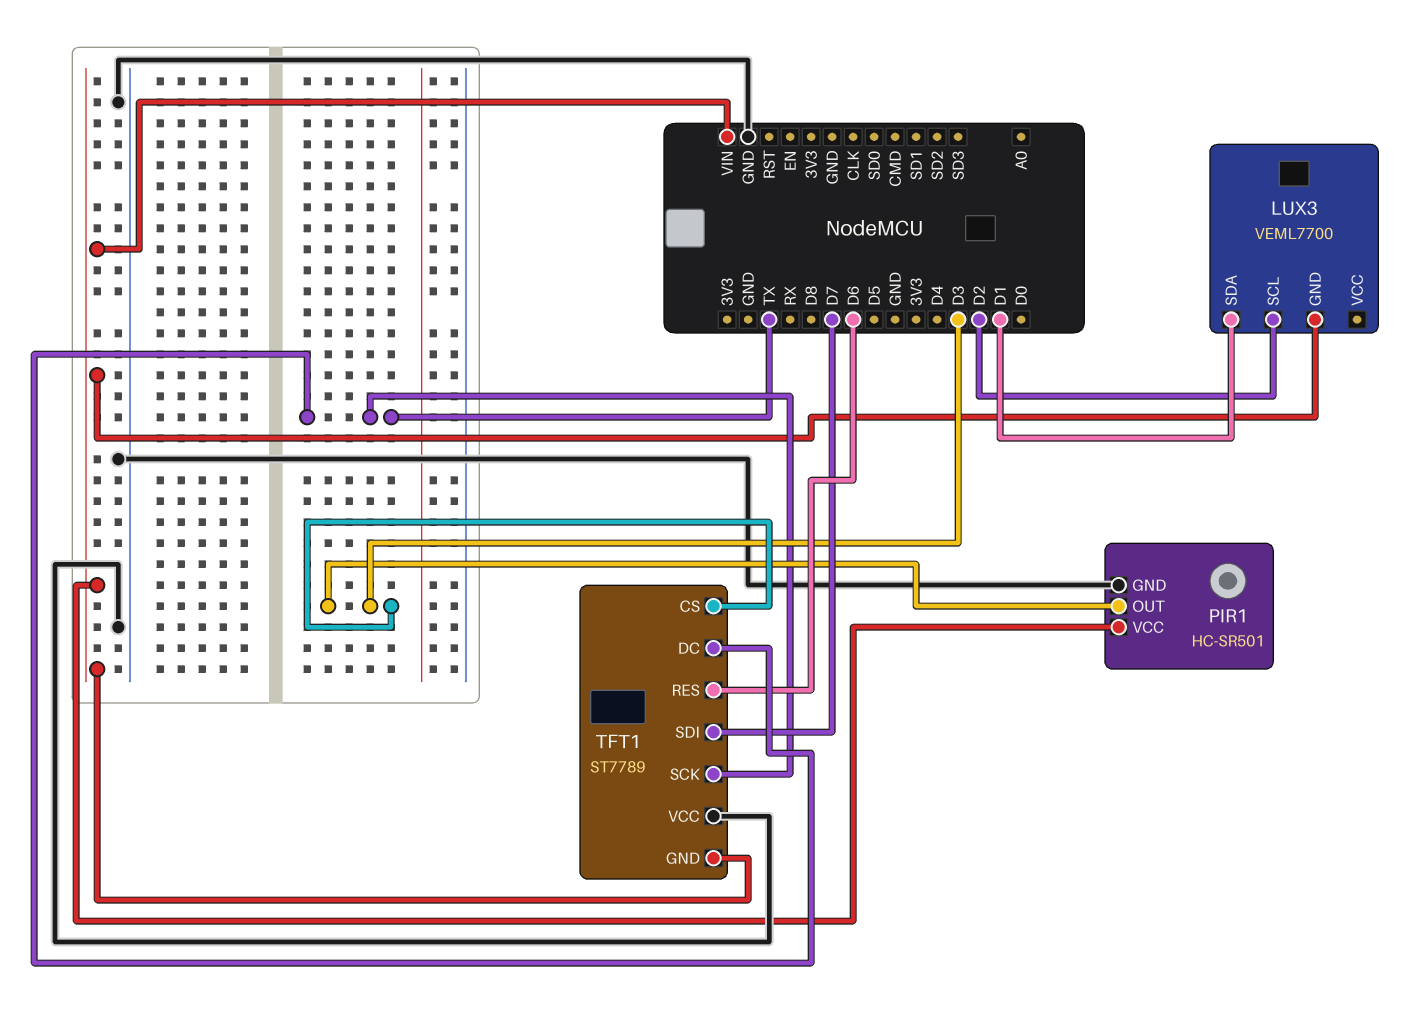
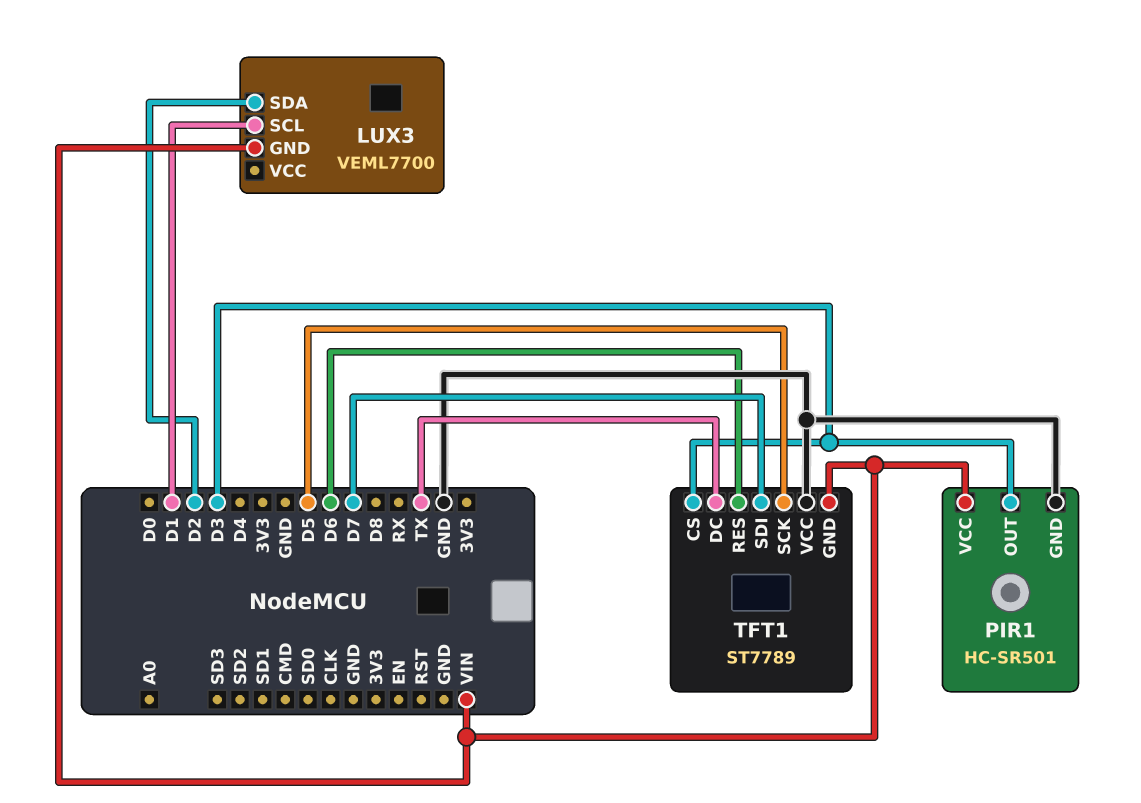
LUX3 pin SCL: D2 -> D1
LUX3 pin SDA: D1 -> D2
TFT1 pin SCK: TX -> D5

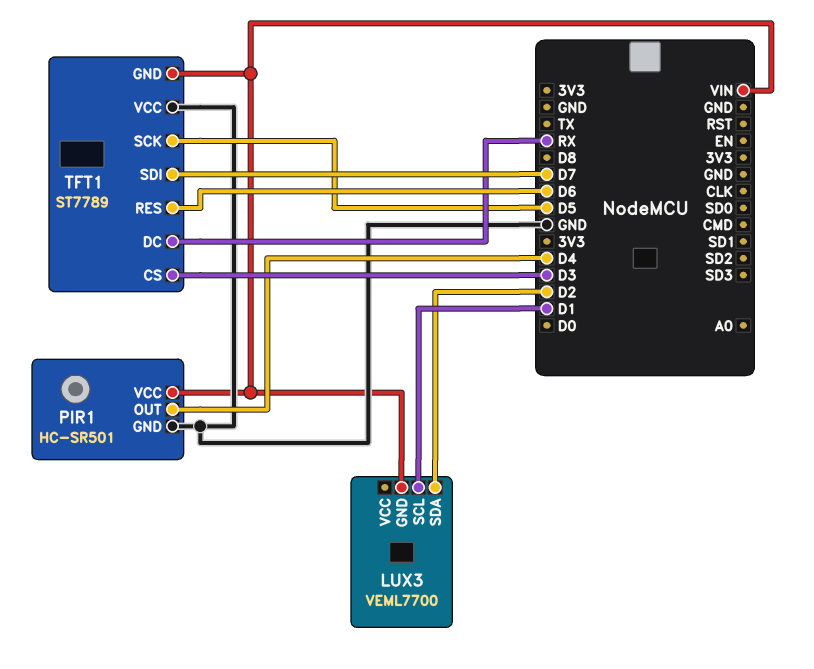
PIR1 pin OUT: D3 -> D4
TFT1 pin DC: TX -> RX

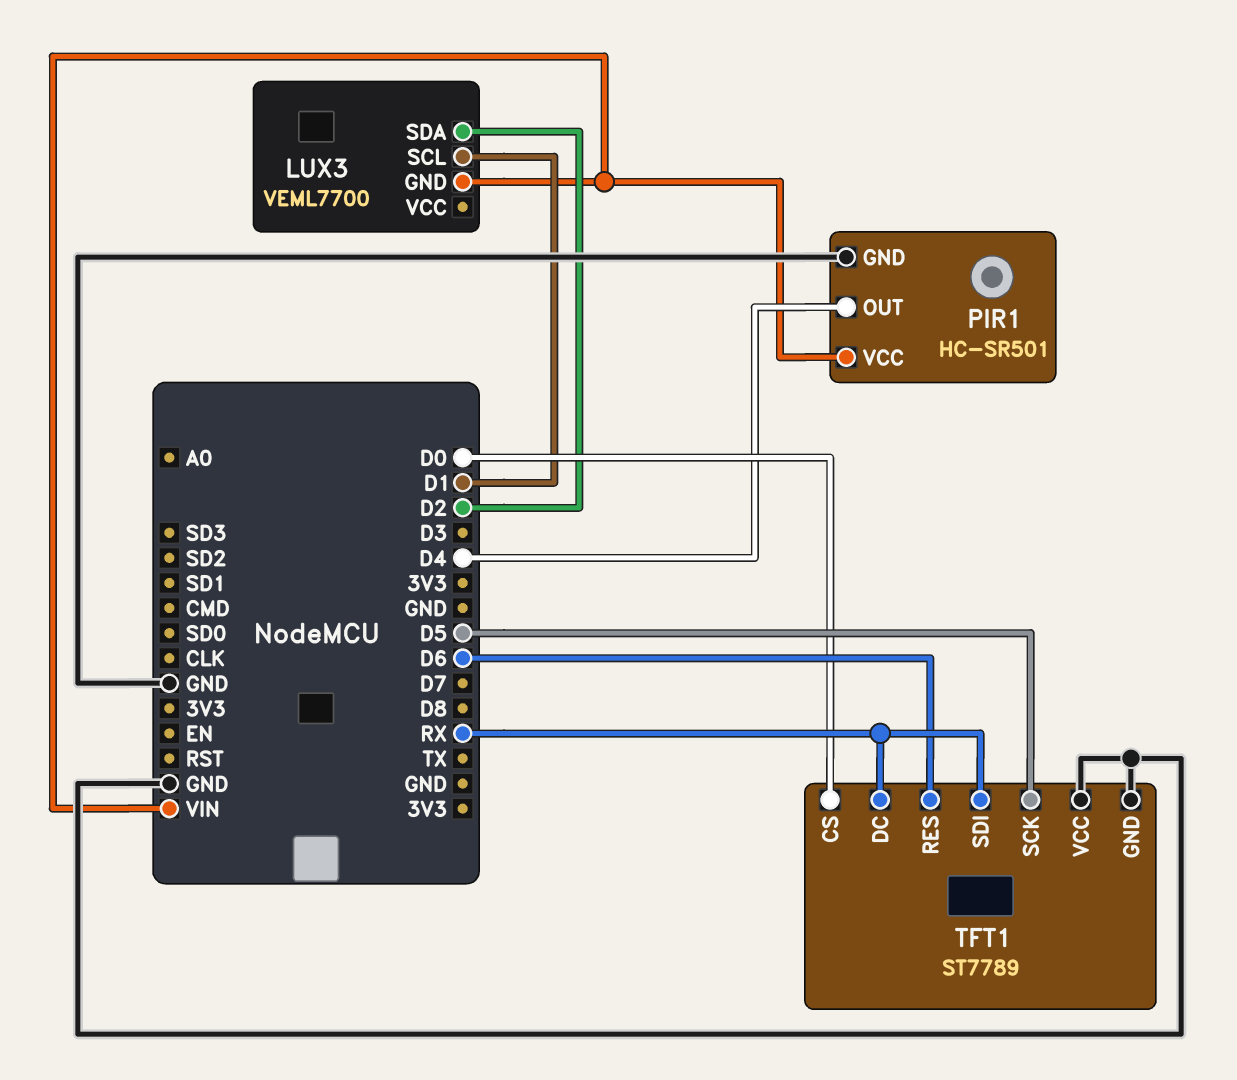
TFT1 pin CS: D3 -> D0
TFT1 pin GND: VIN -> GND
TFT1 pin SDI: D7 -> RX

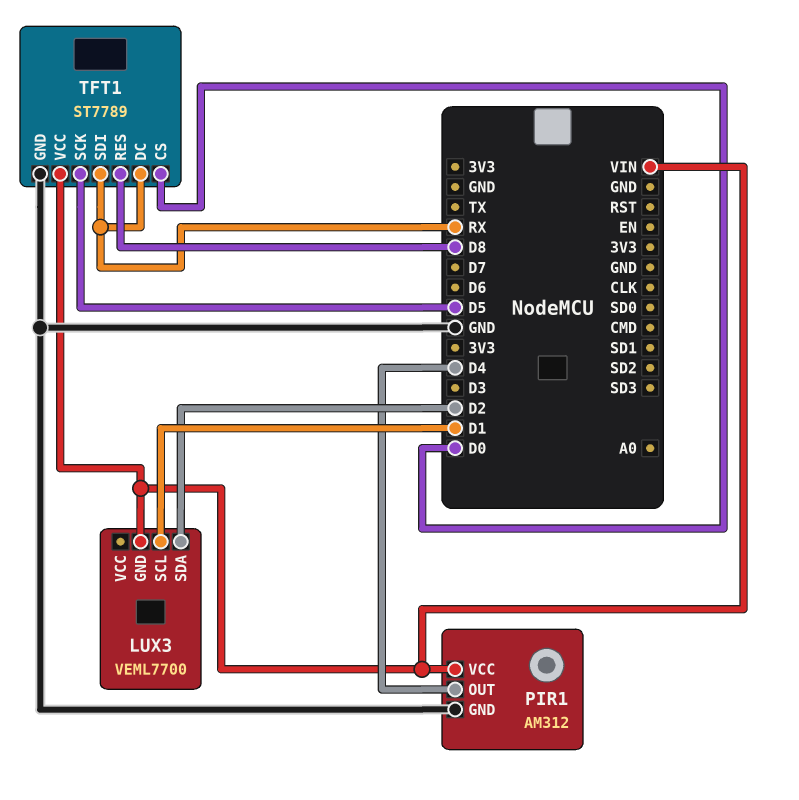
PIR1: HC-SR501 -> AM312
TFT1 pin RES: D6 -> D8
TFT1 pin VCC: GND -> VIN

